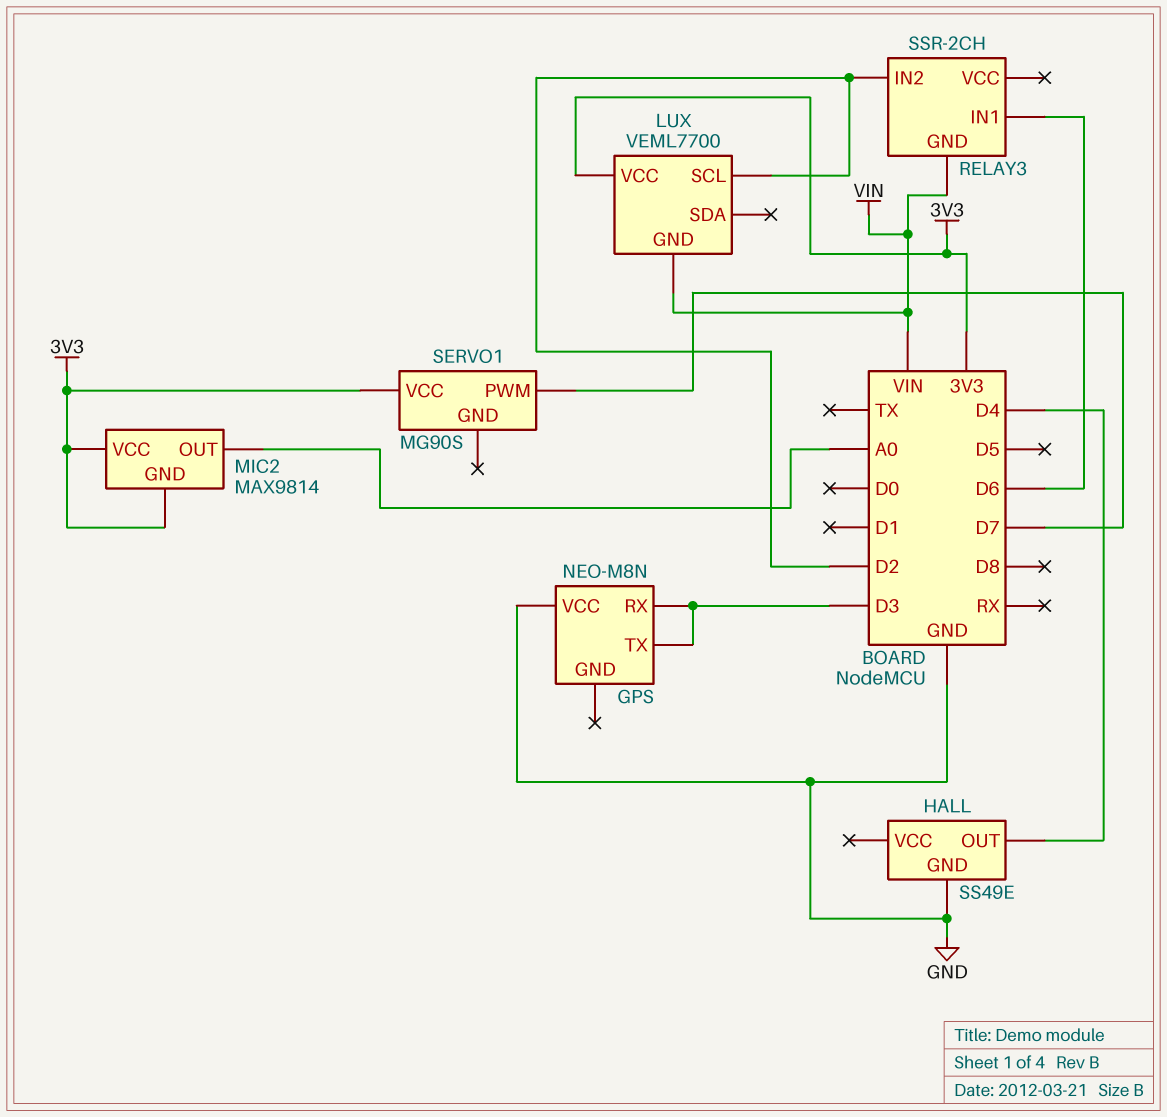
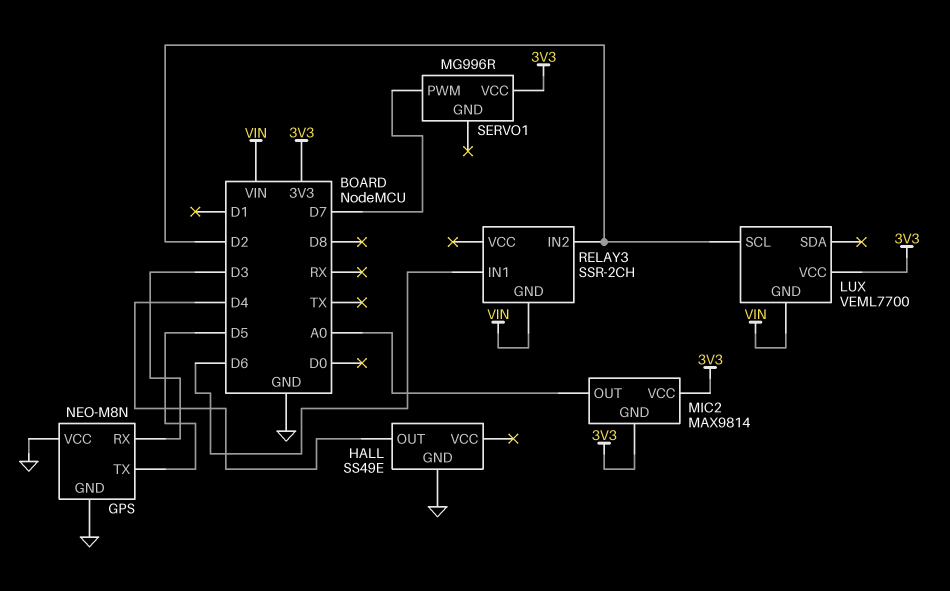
GPS pin GND: none -> GND
GPS pin TX: D3 -> D5
SERVO1: MG90S -> MG996R

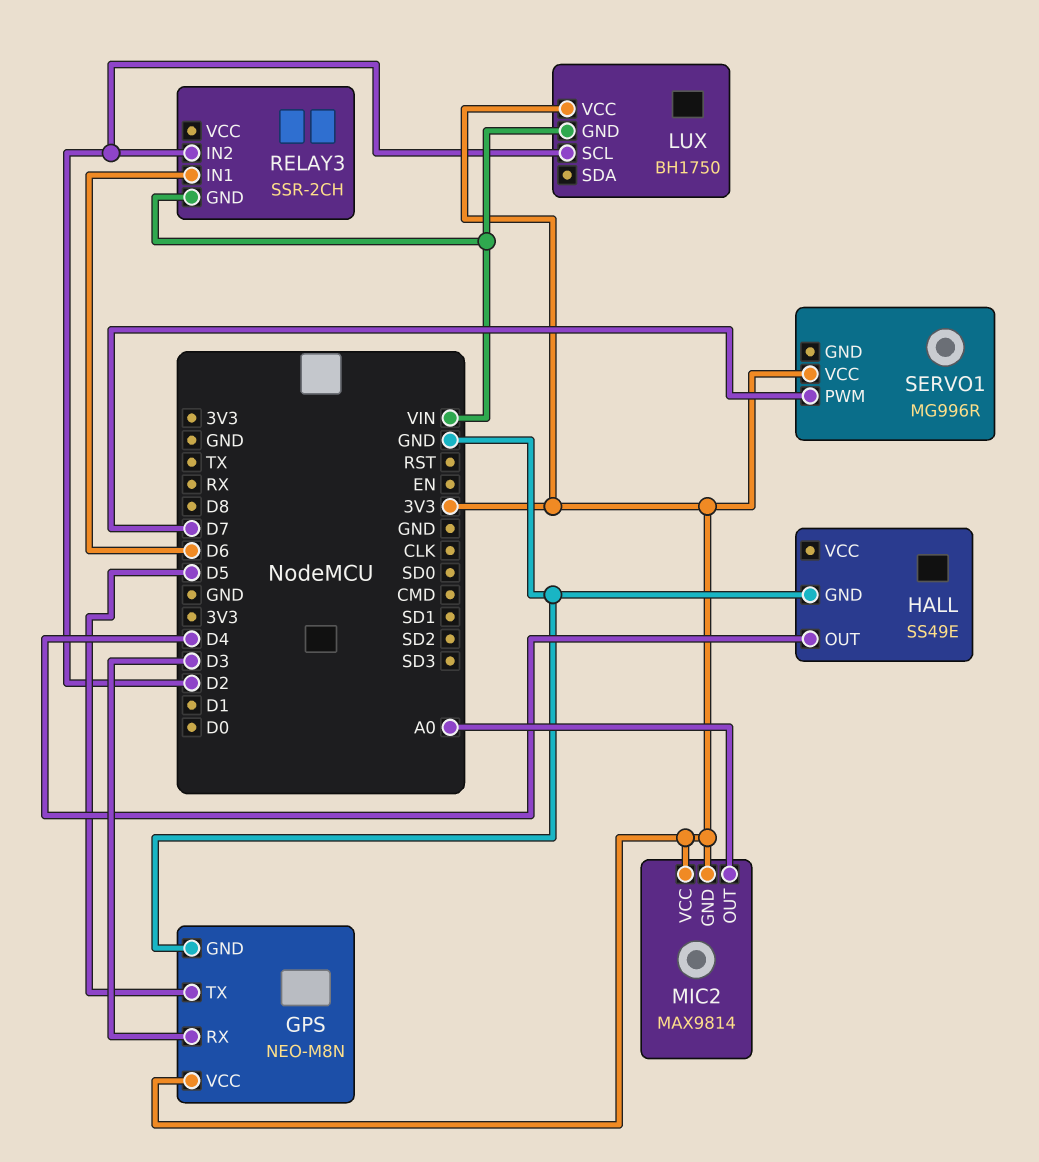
GPS pin VCC: GND -> 3V3
LUX: VEML7700 -> BH1750

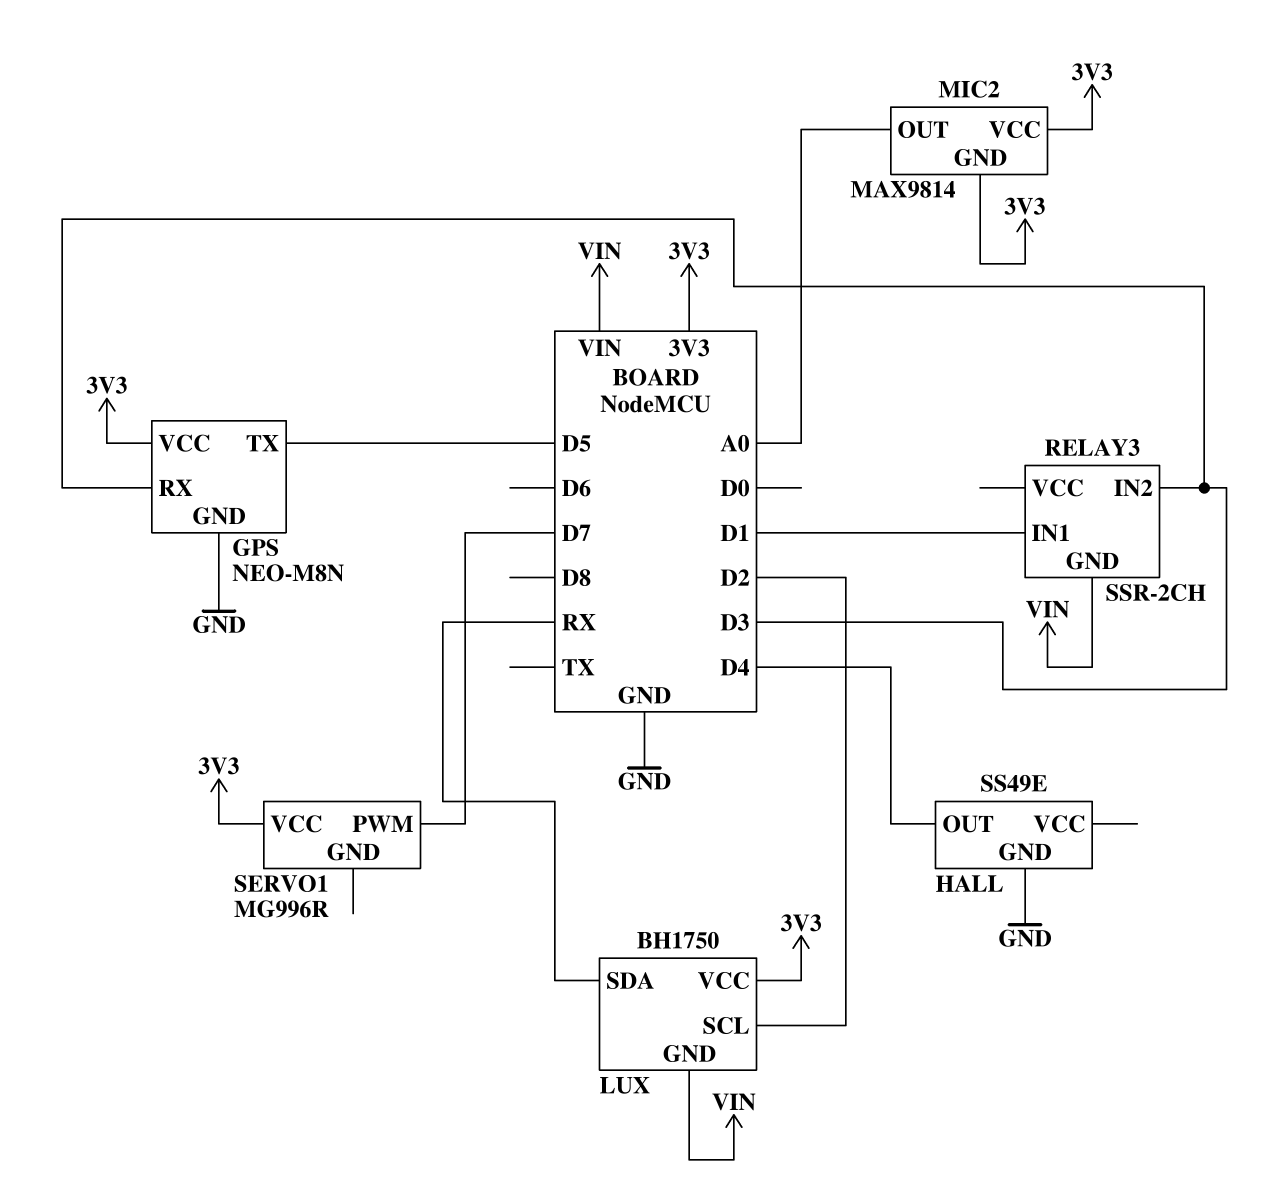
LUX pin SDA: none -> RX
RELAY3 pin IN1: D6 -> D1
RELAY3 pin IN2: D2 -> D3

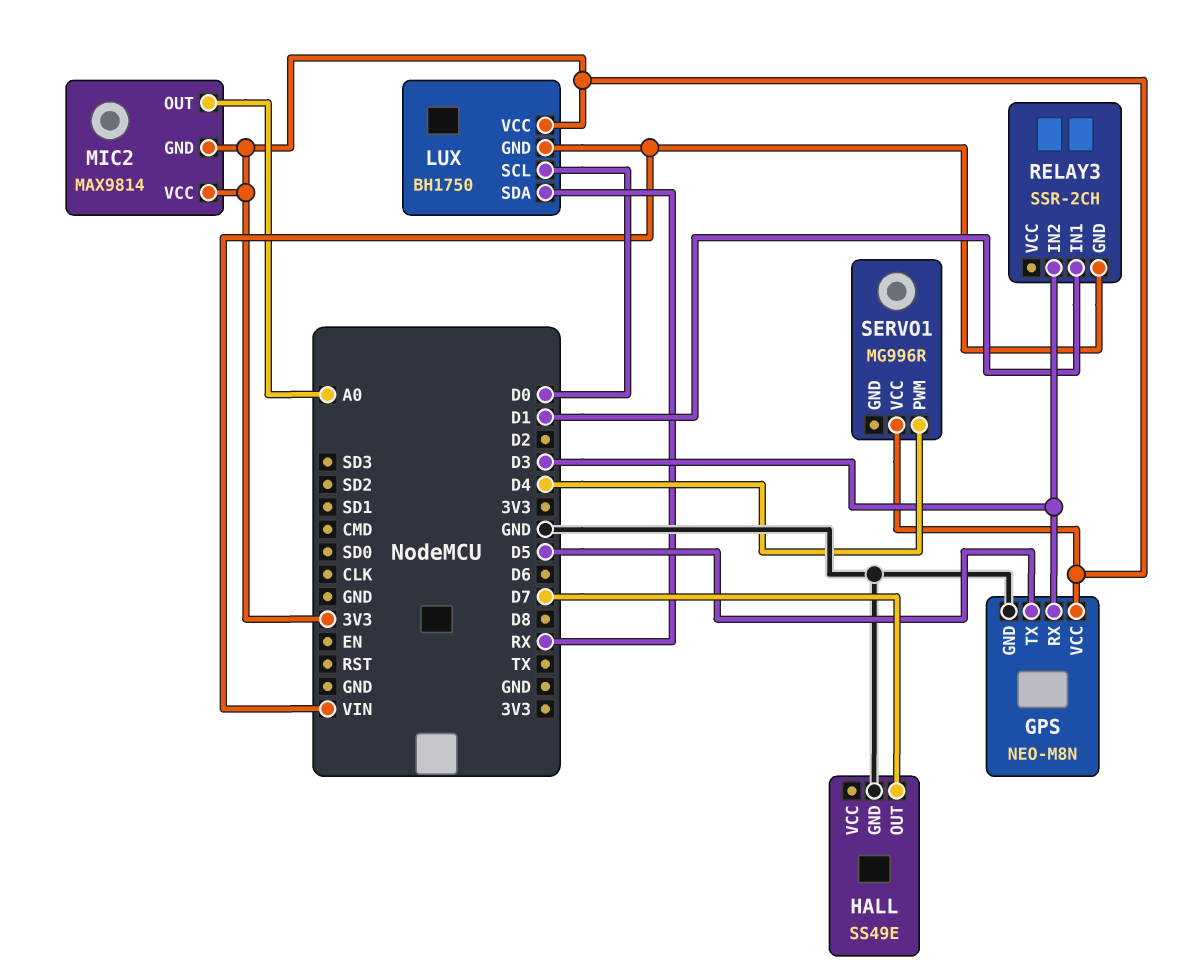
HALL pin OUT: D4 -> D7
LUX pin SCL: D2 -> D0
SERVO1 pin PWM: D7 -> D4

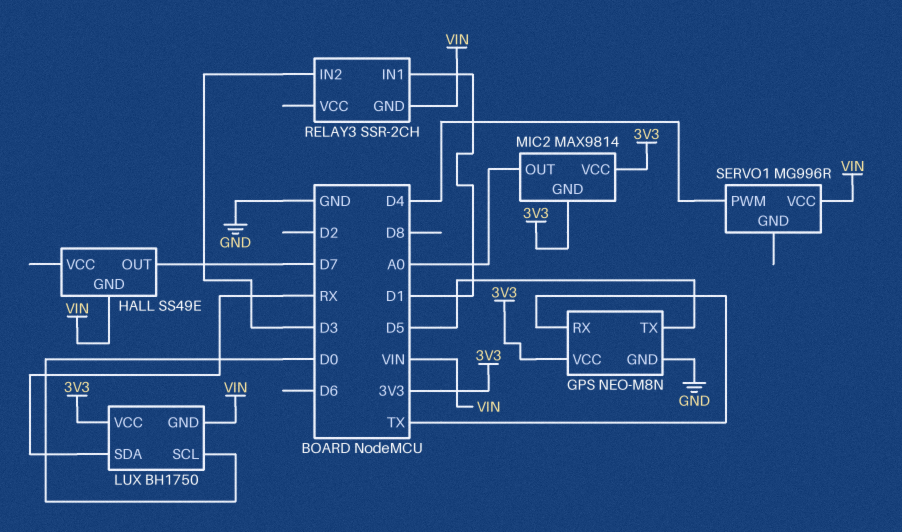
GPS pin RX: D3 -> TX
HALL pin GND: GND -> VIN
SERVO1 pin VCC: 3V3 -> VIN

